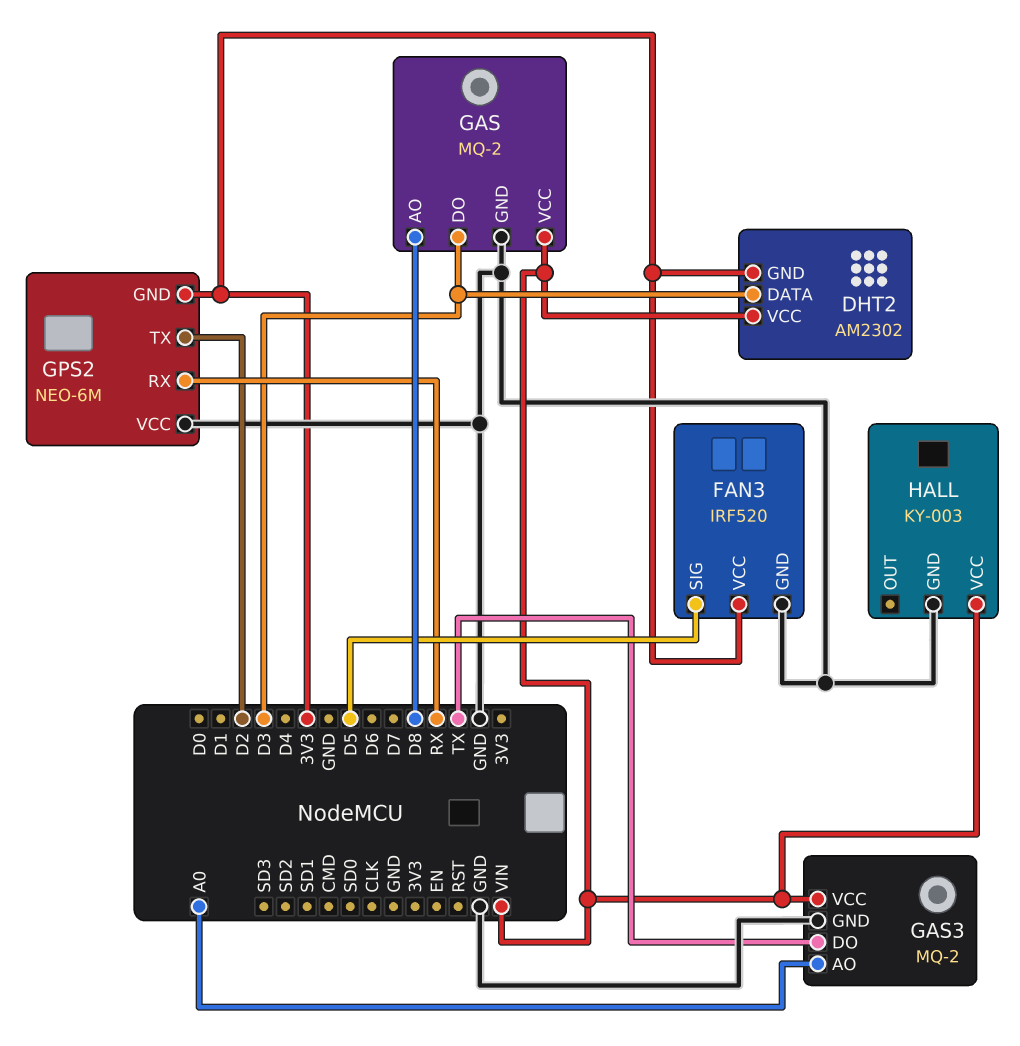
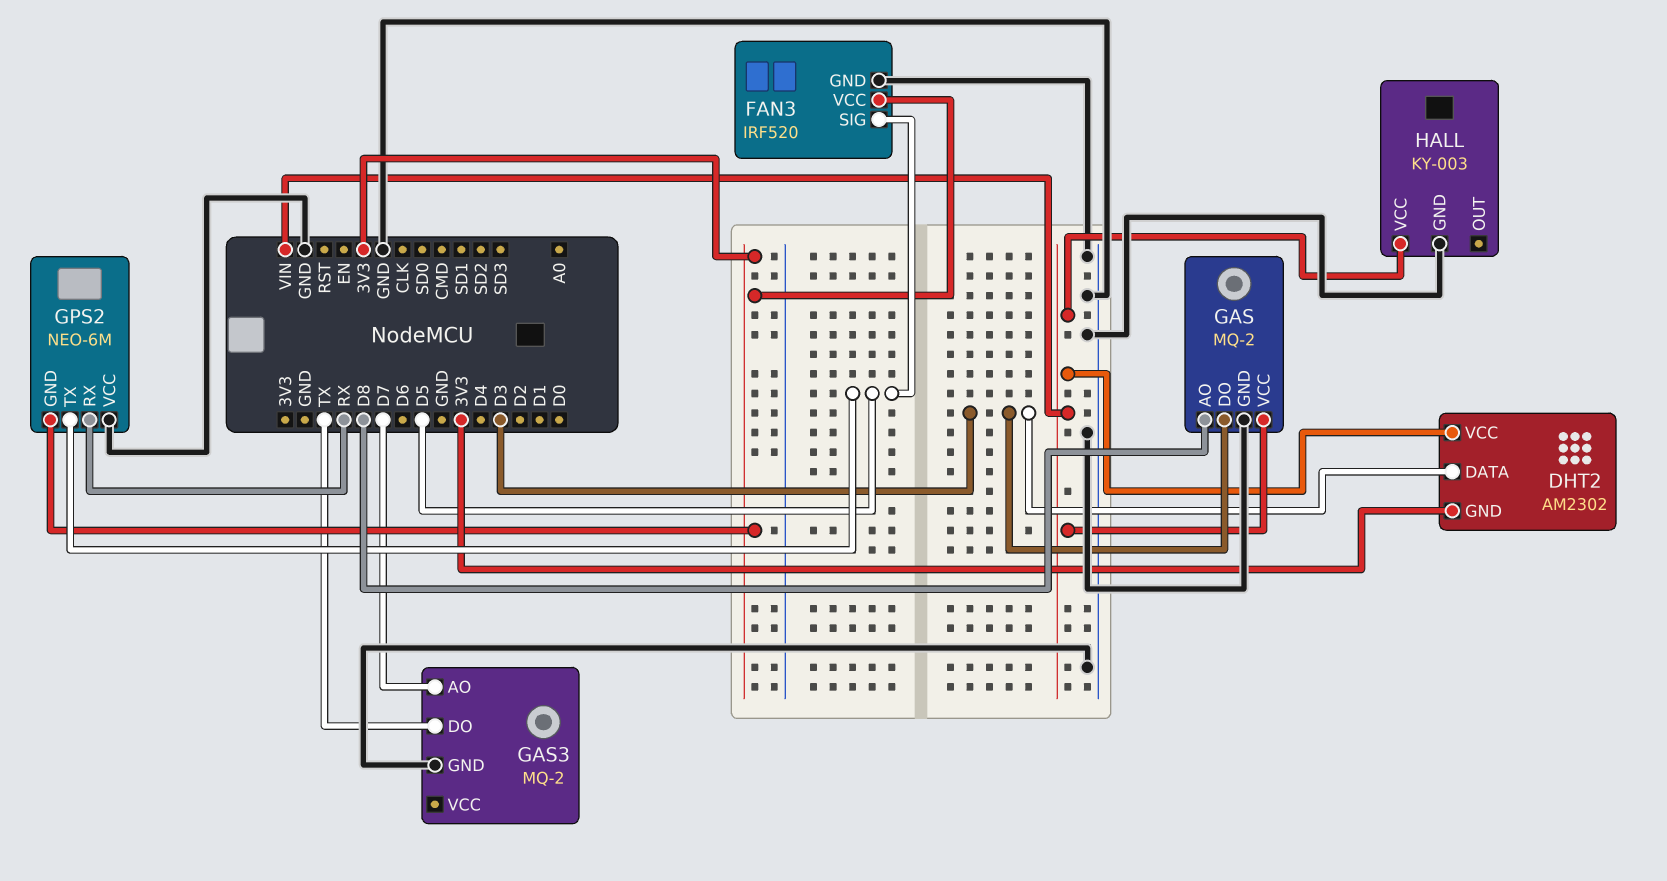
GAS3 pin AO: A0 -> D7
GAS3 pin VCC: VIN -> none
GPS2 pin TX: D2 -> D5

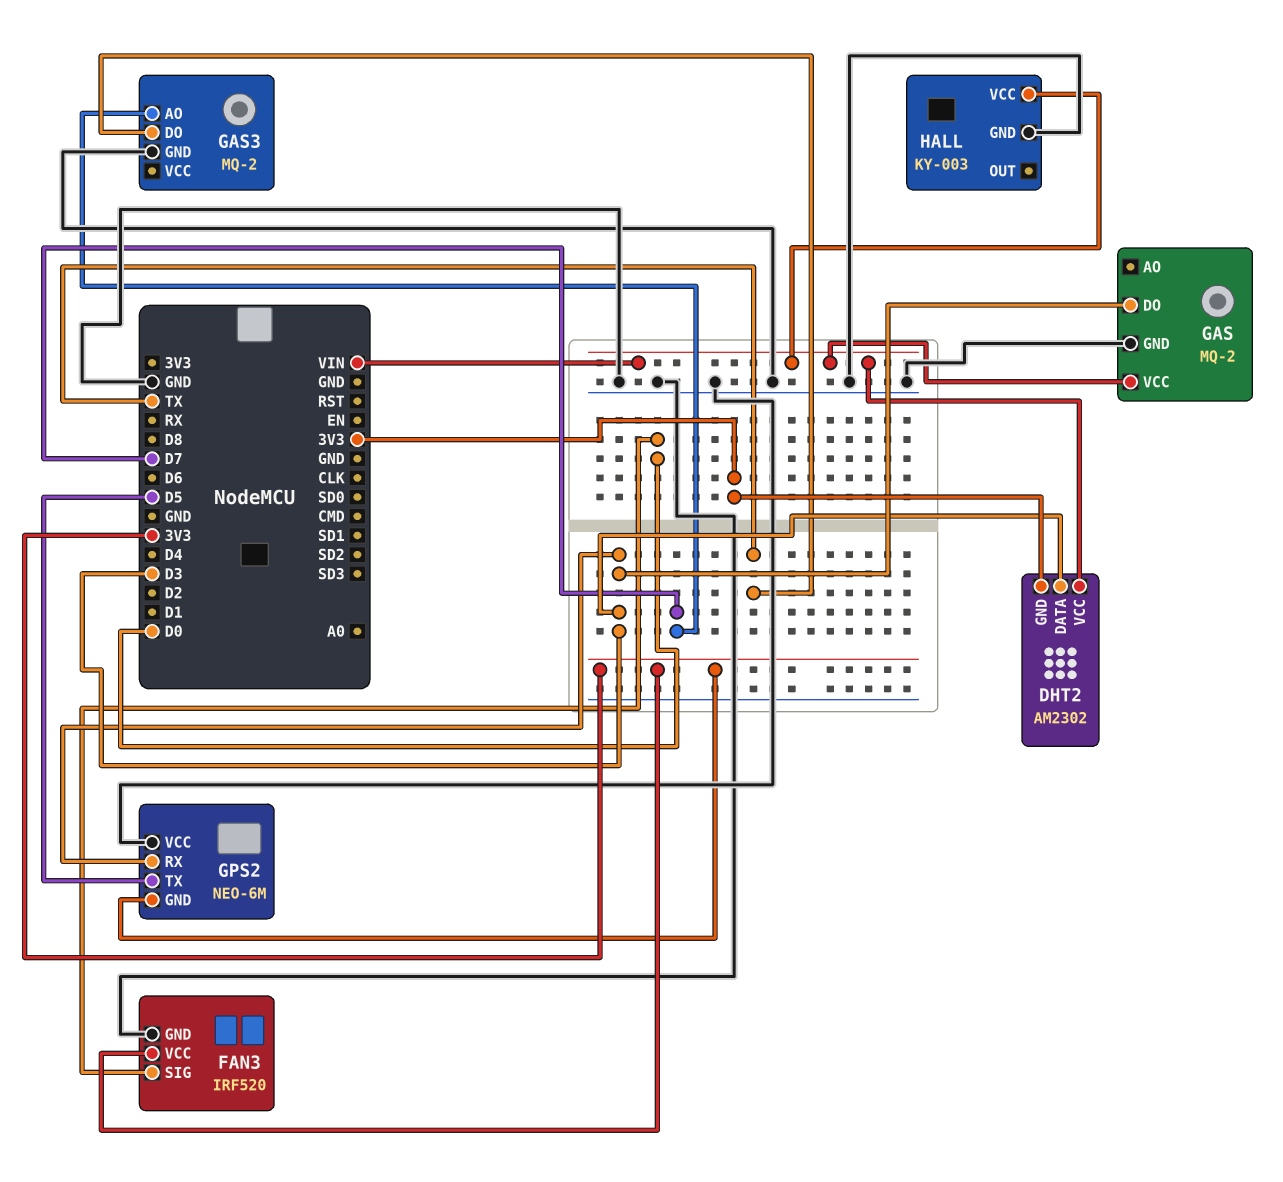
FAN3 pin SIG: D5 -> D0
GAS pin AO: D8 -> none
GPS2 pin RX: RX -> D3

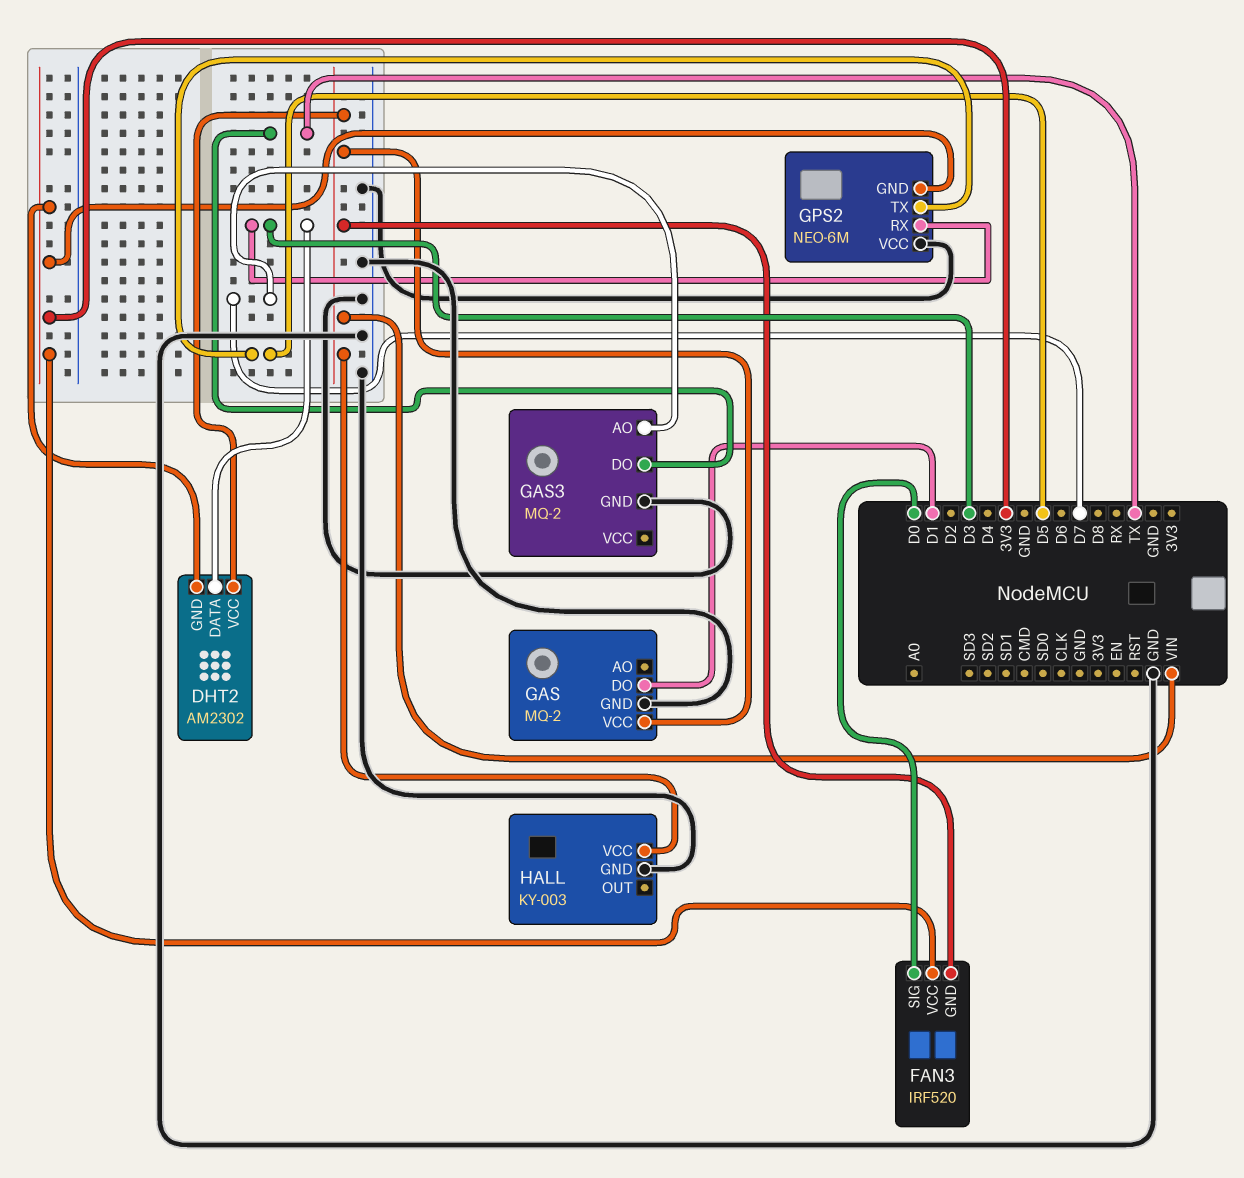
FAN3 pin GND: GND -> VIN
GAS pin DO: D3 -> D1

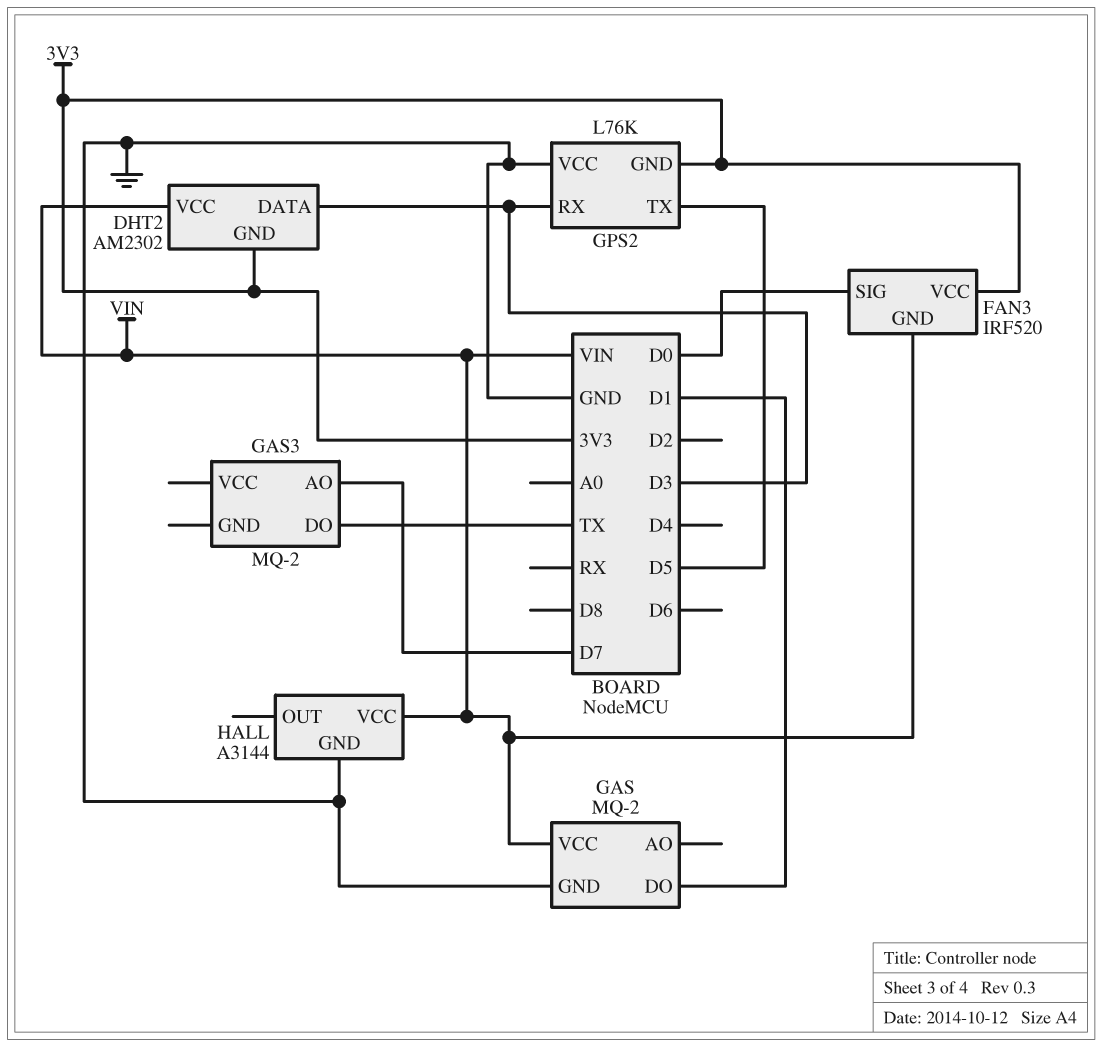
GAS3 pin GND: GND -> none
GPS2: NEO-6M -> L76K
HALL: KY-003 -> A3144

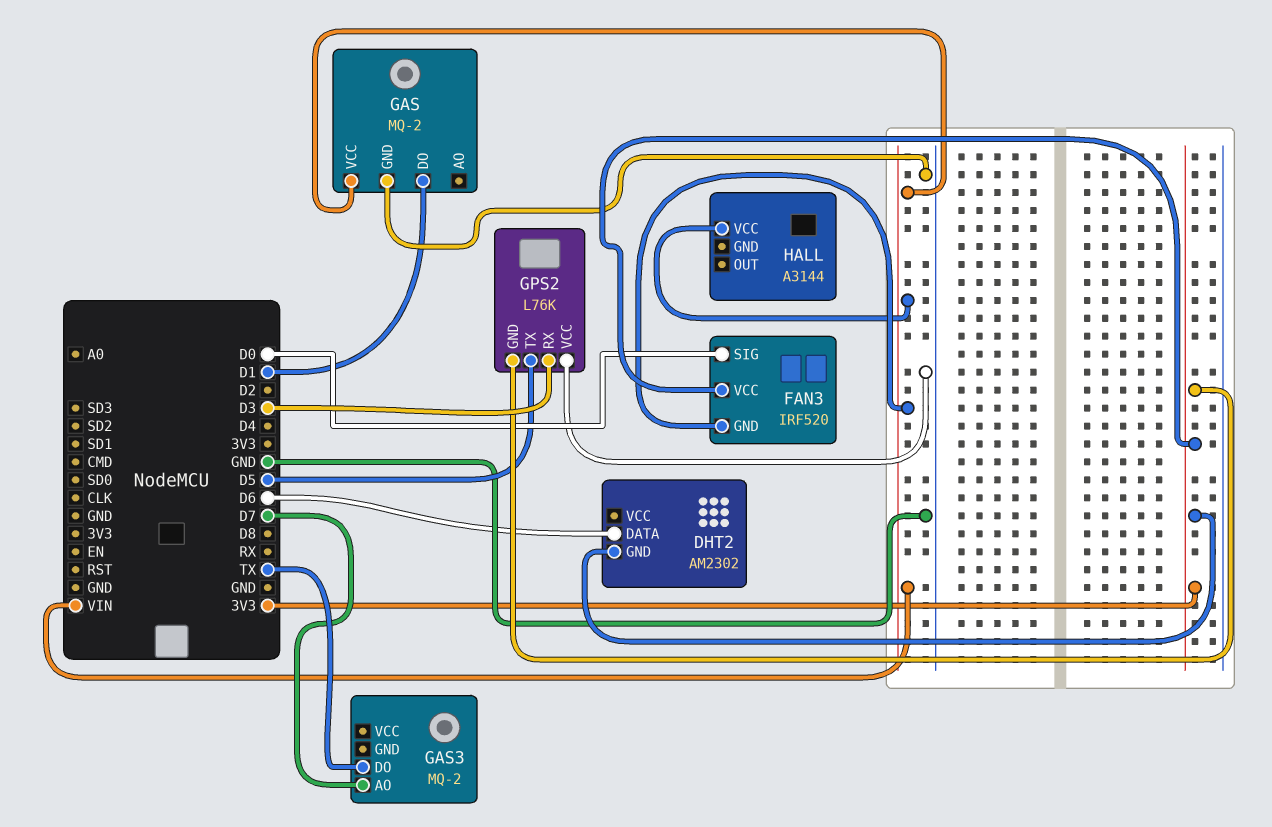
DHT2 pin DATA: D3 -> D6
DHT2 pin VCC: VIN -> none
HALL pin GND: GND -> none

